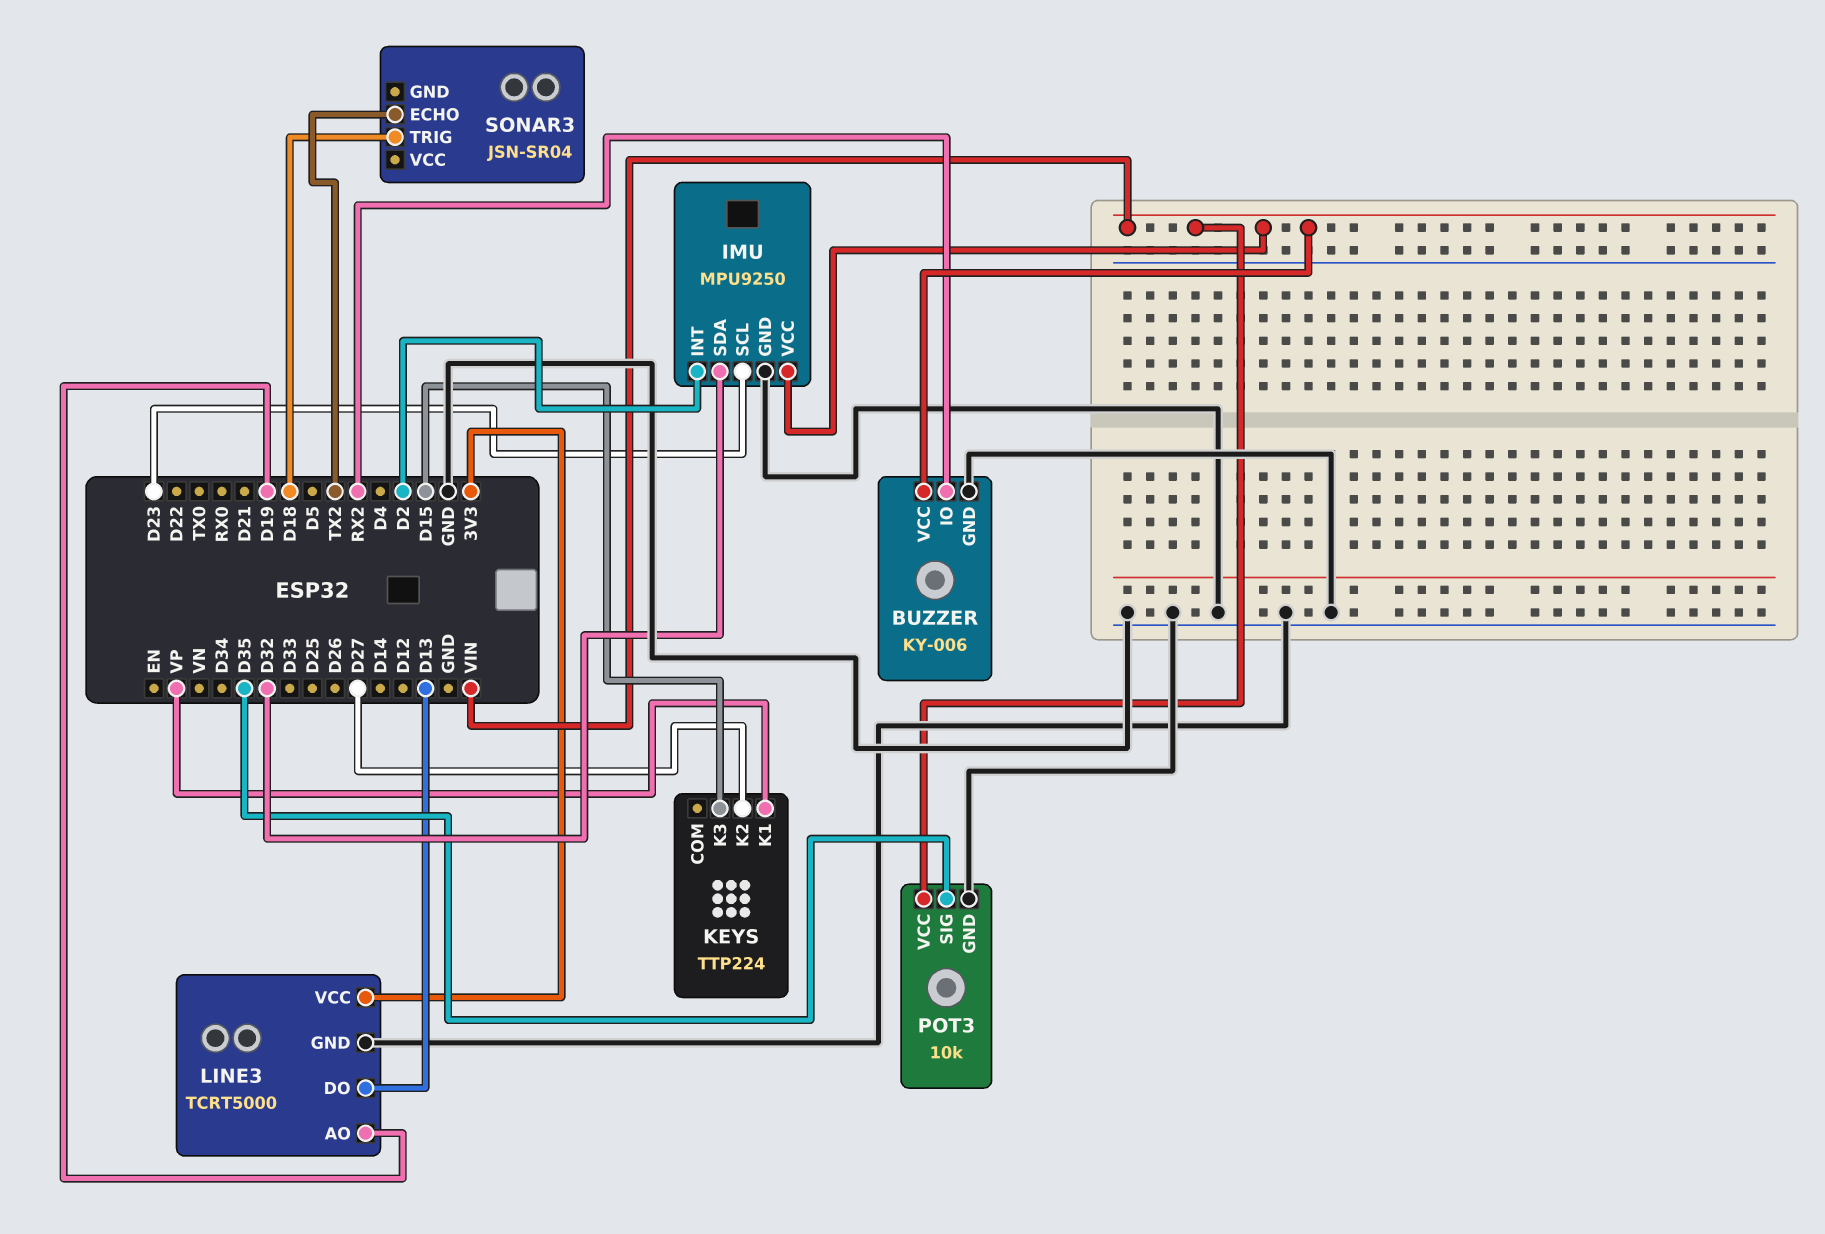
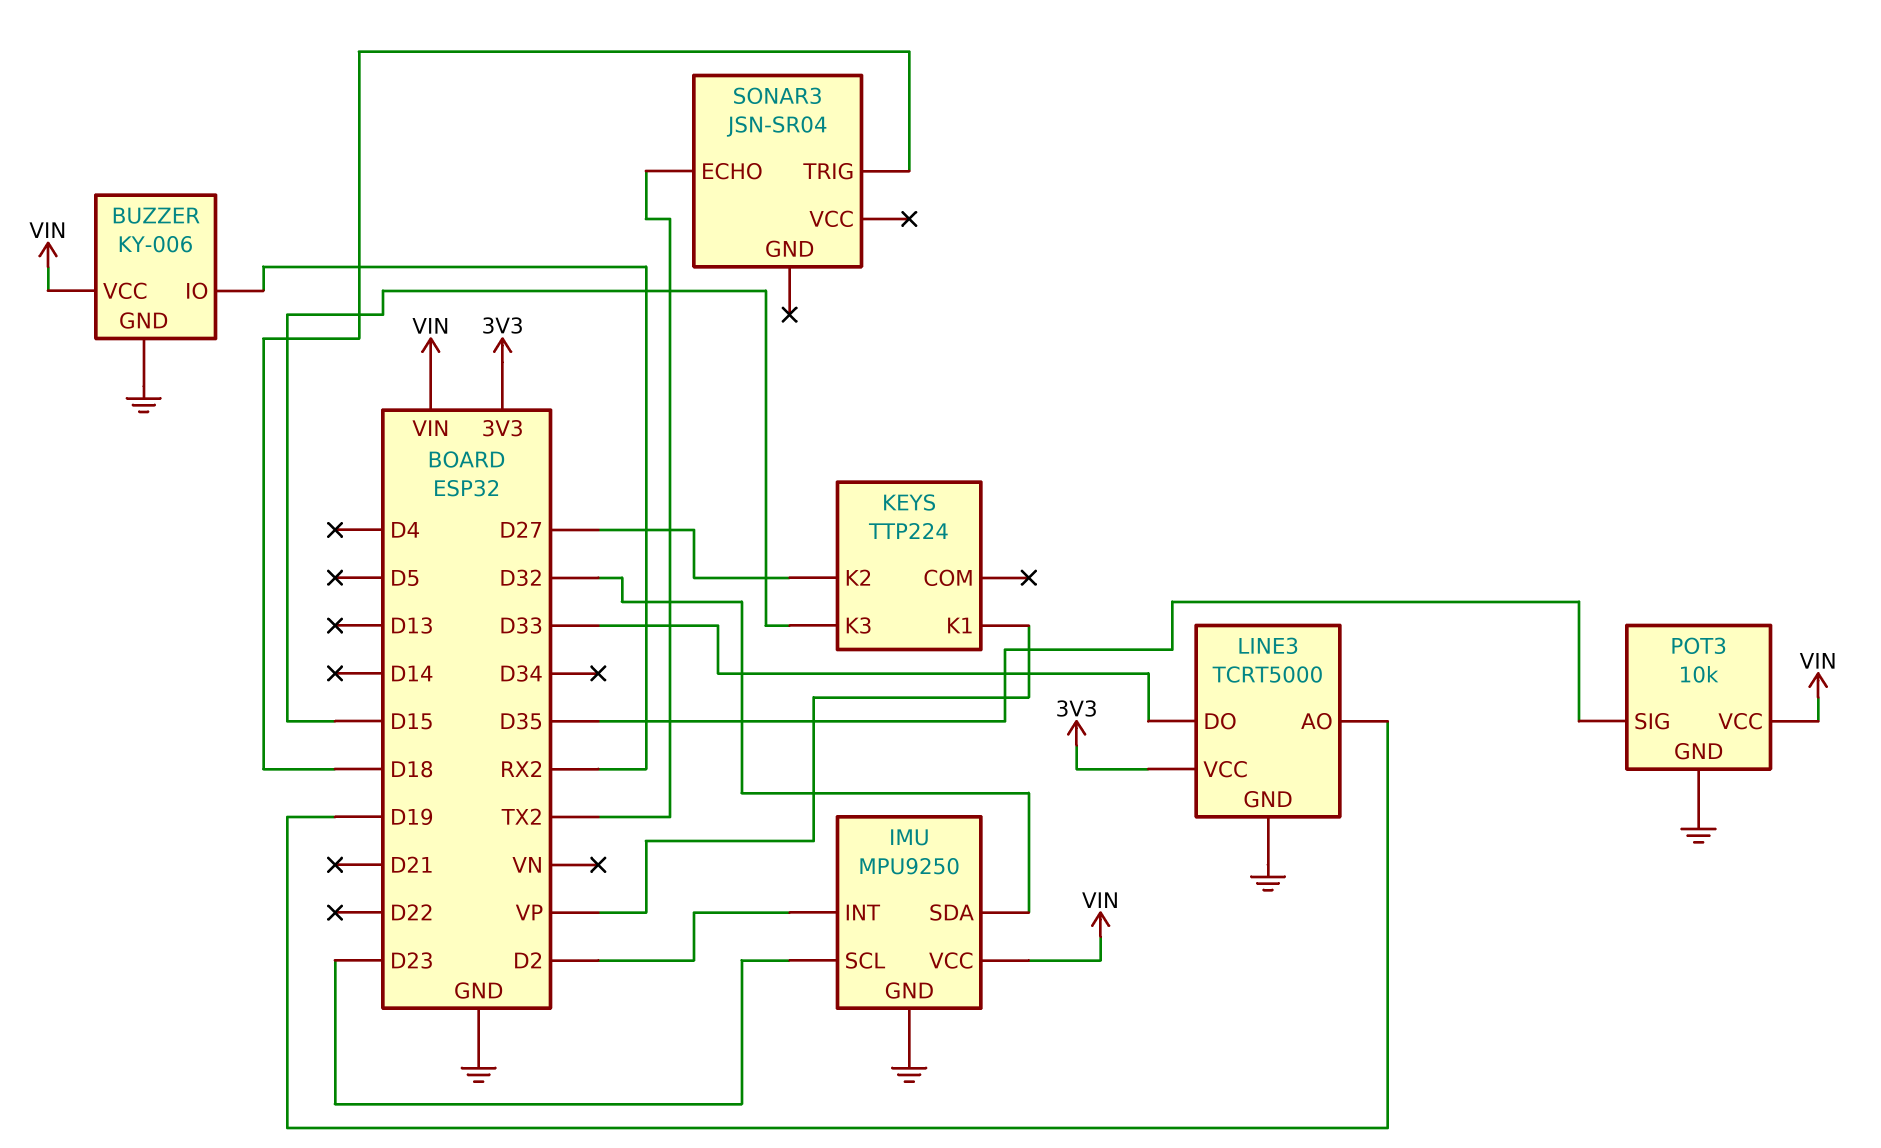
LINE3 pin DO: D13 -> D33

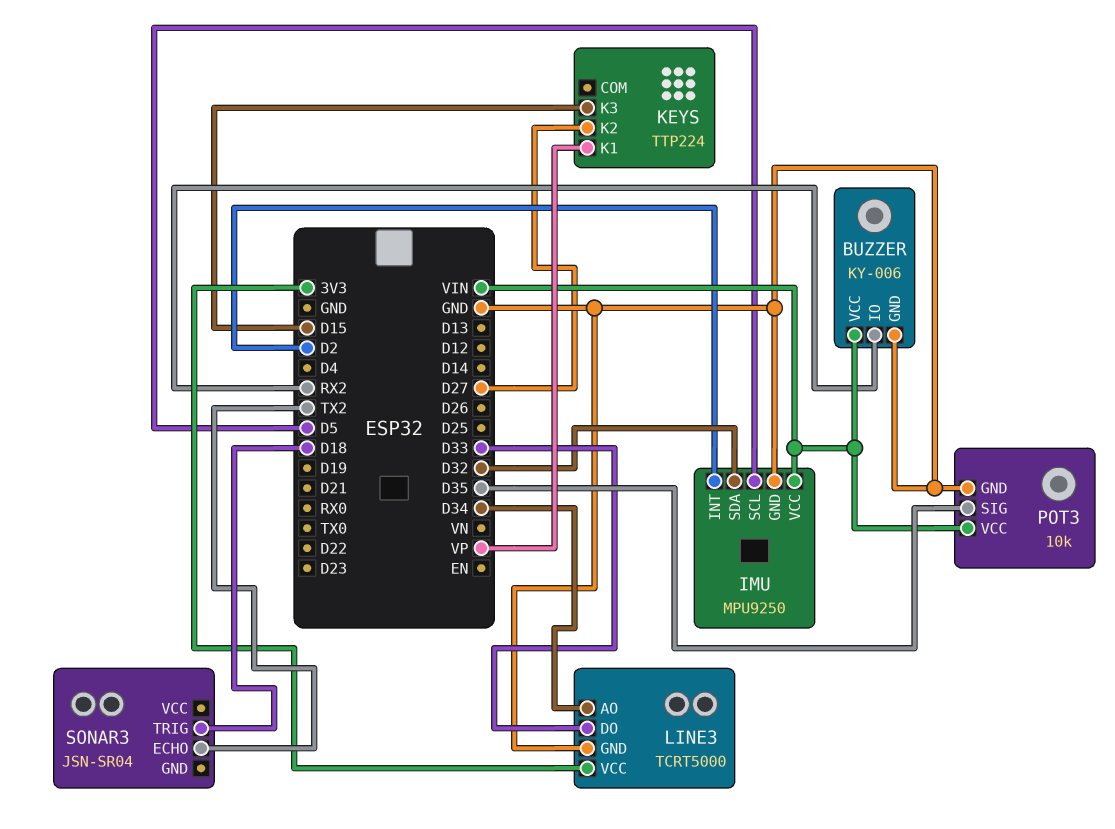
IMU pin SCL: D23 -> D5
LINE3 pin AO: D19 -> D34

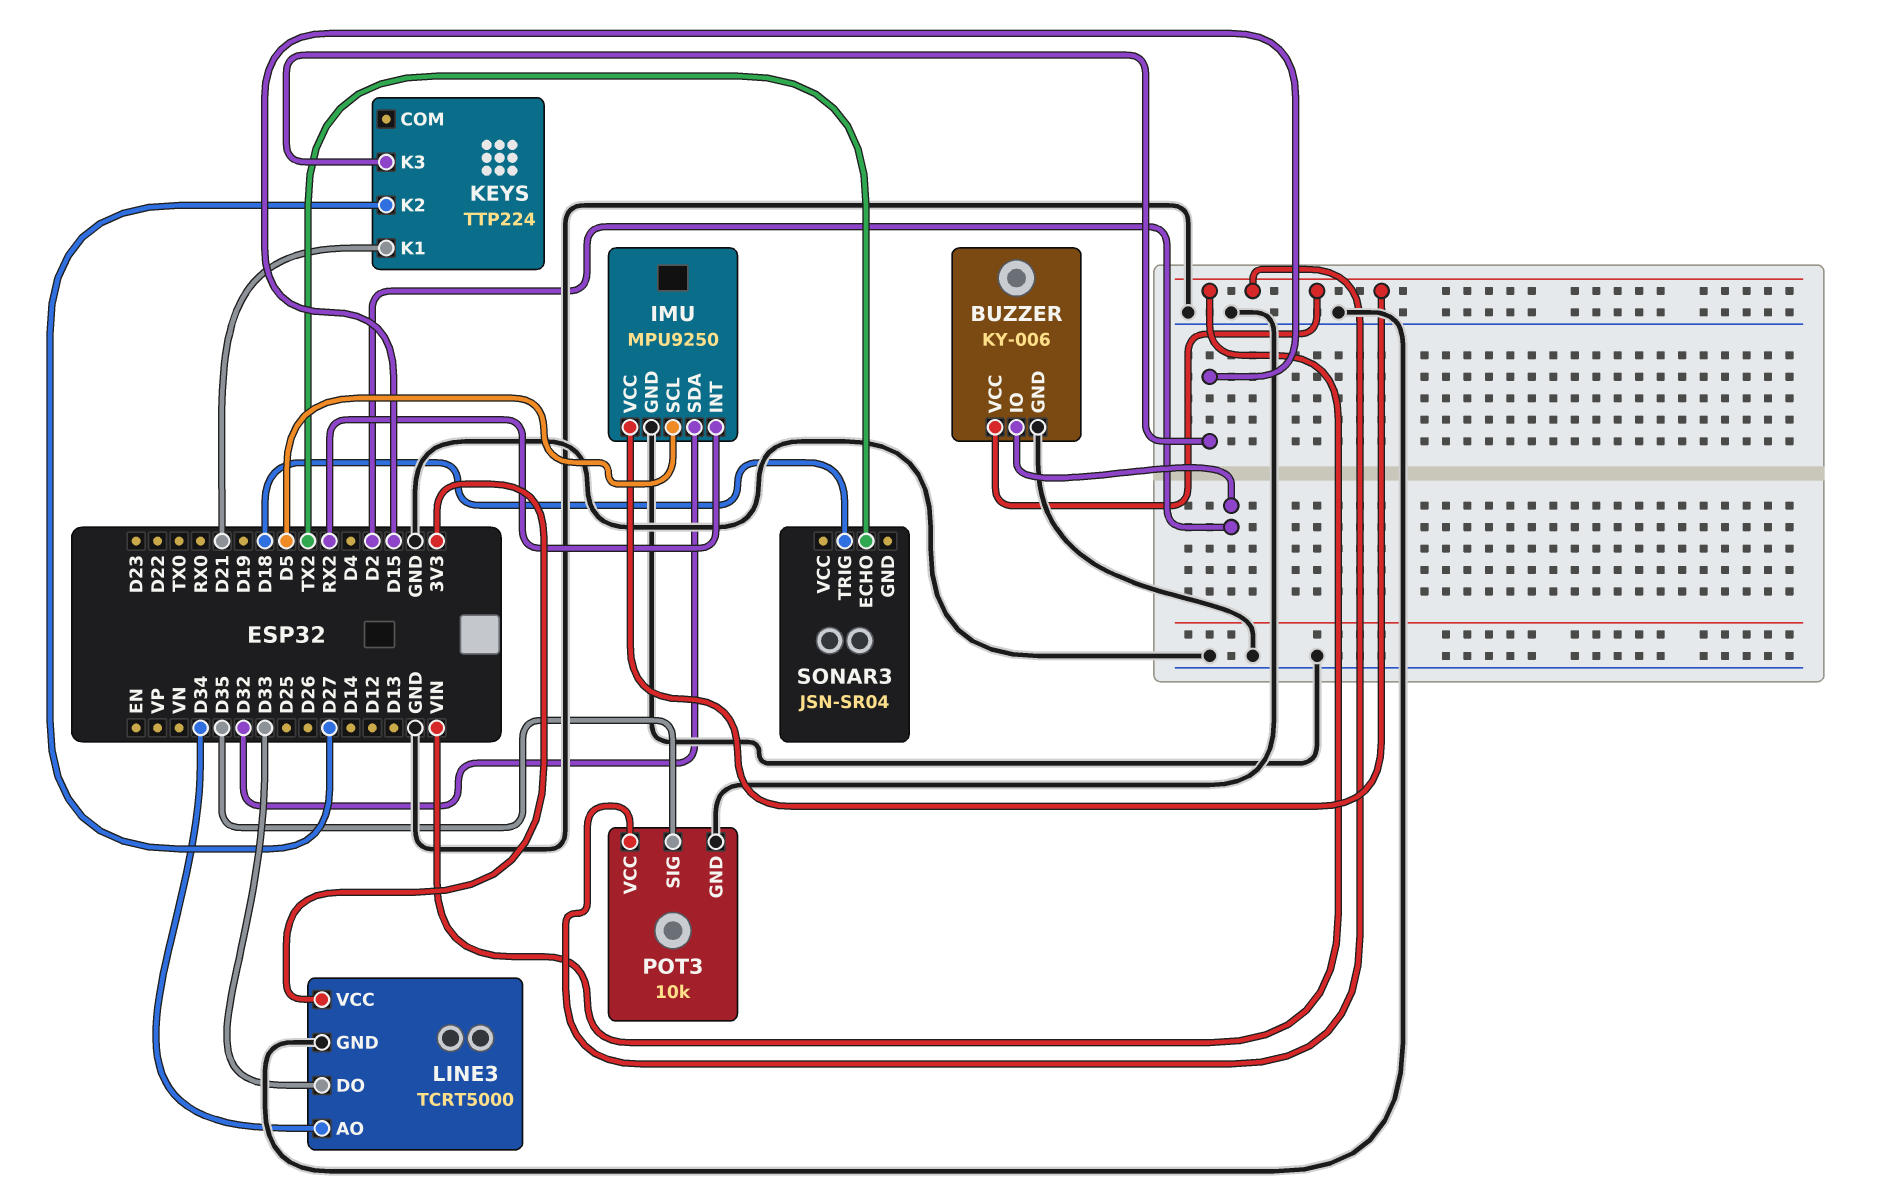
BUZZER pin IO: RX2 -> D2
IMU pin INT: D2 -> RX2
KEYS pin K1: VP -> D21

